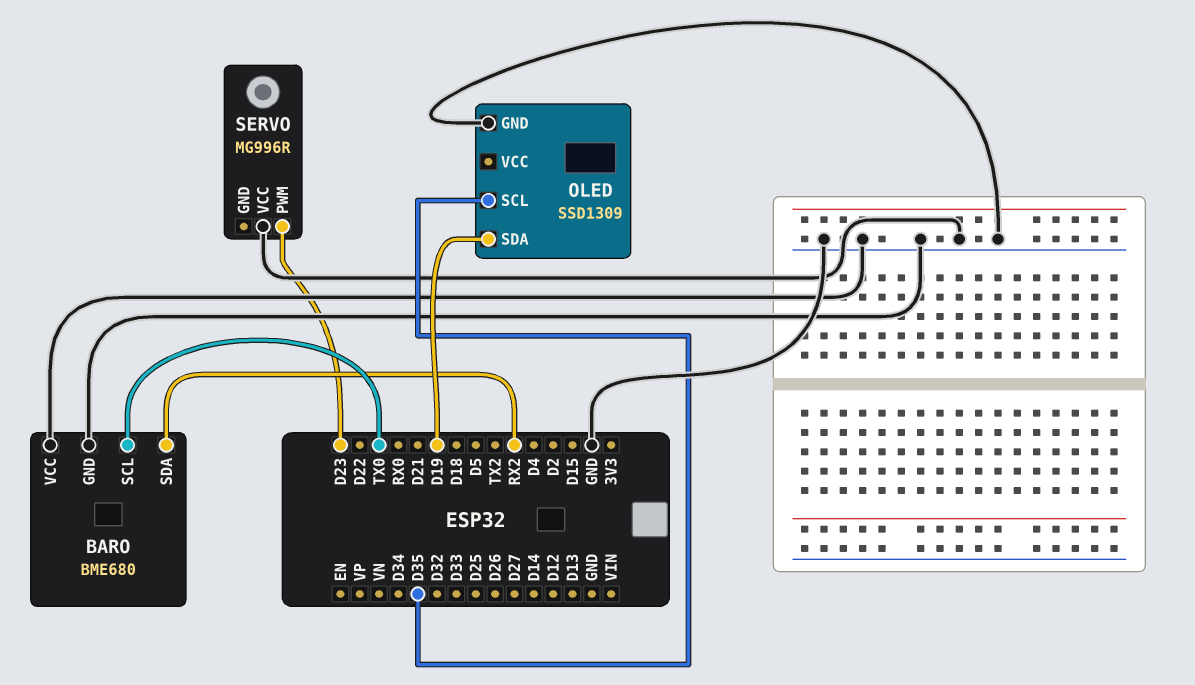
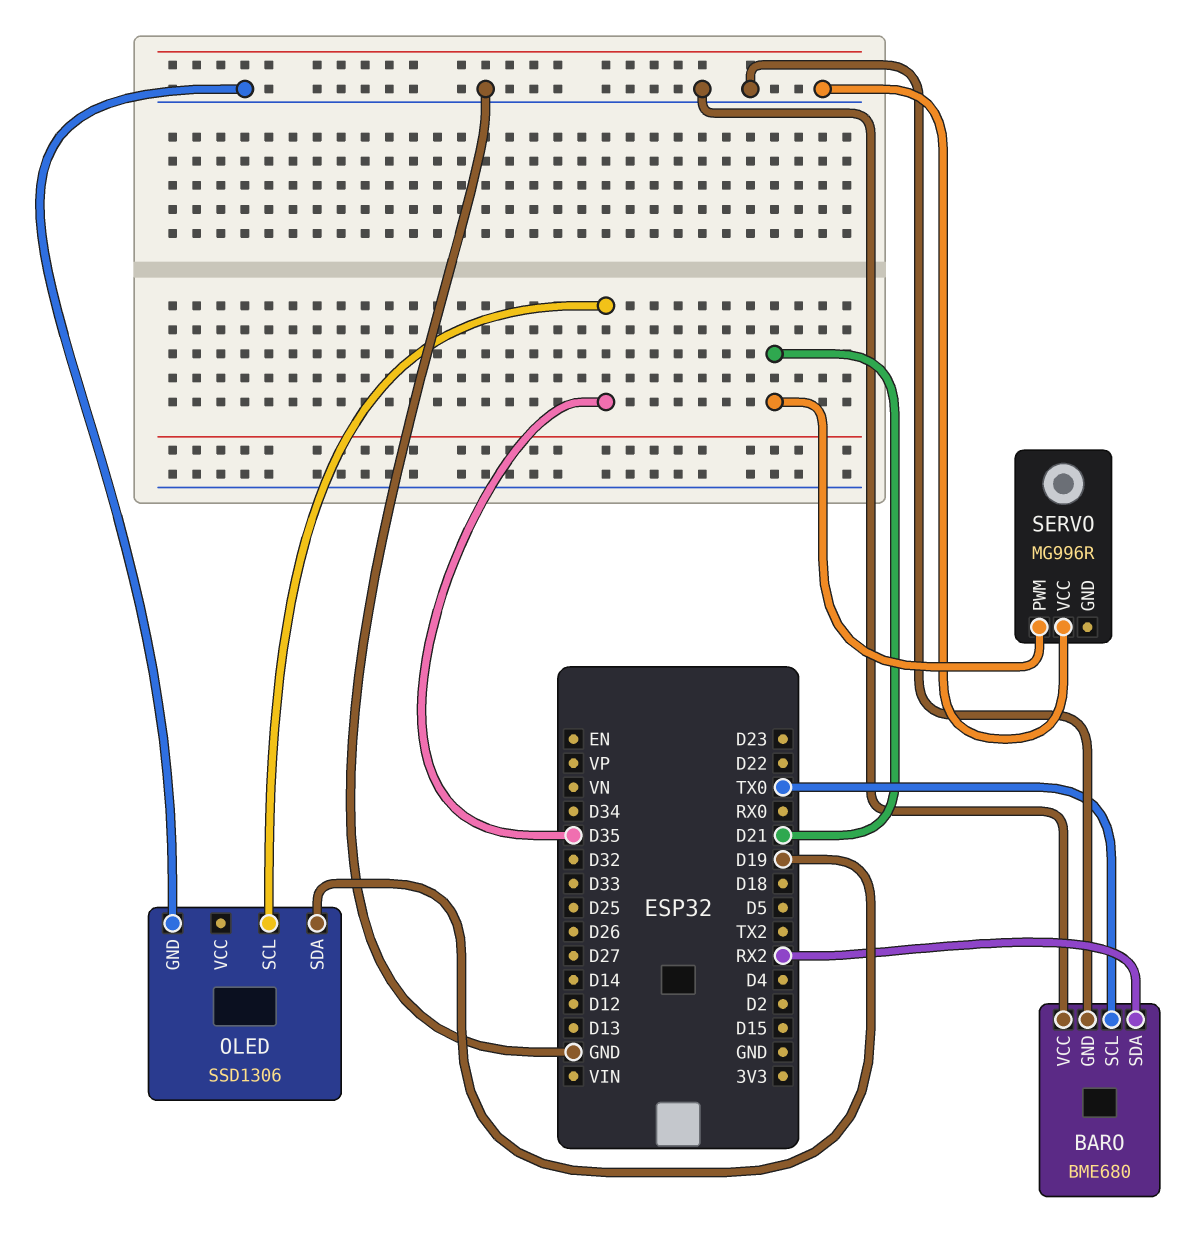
OLED: SSD1309 -> SSD1306
SERVO pin PWM: D23 -> D21

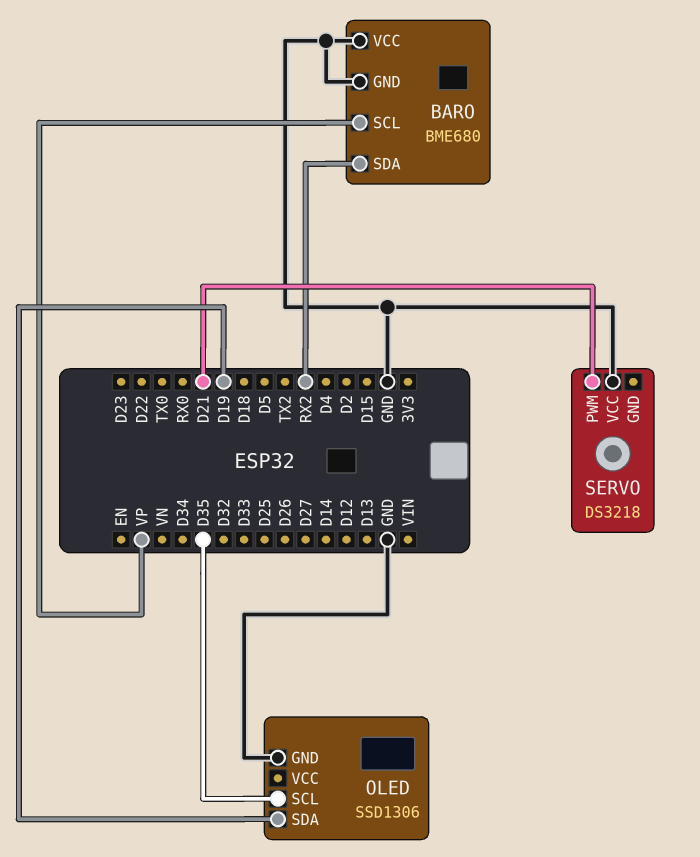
BARO pin SCL: TX0 -> VP
SERVO: MG996R -> DS3218

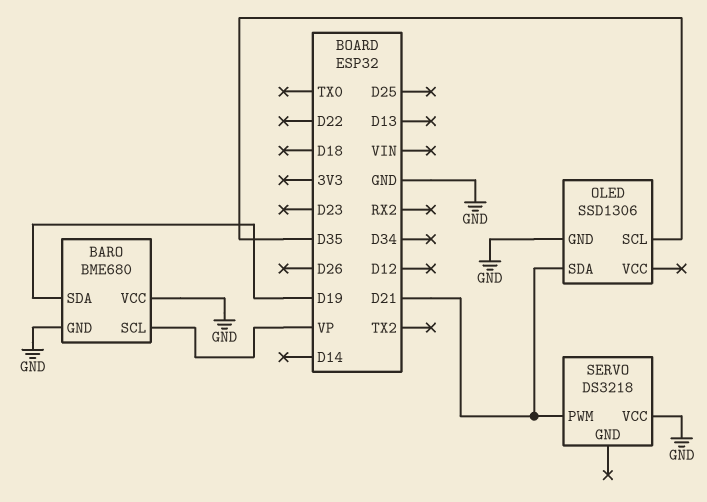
BARO pin SDA: RX2 -> D19
OLED pin SDA: D19 -> D21

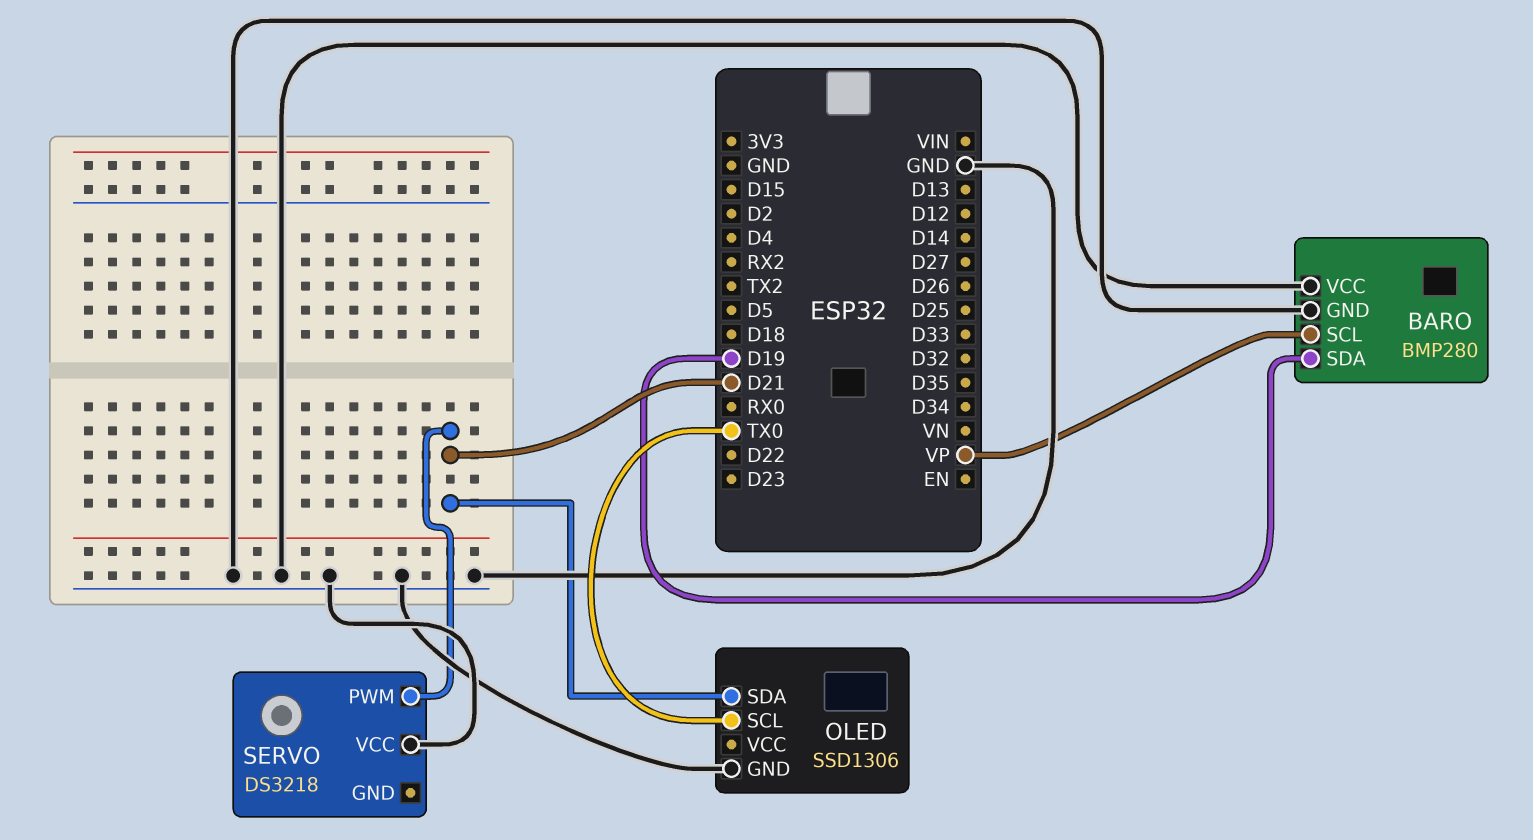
BARO: BME680 -> BMP280
OLED pin SCL: D35 -> TX0

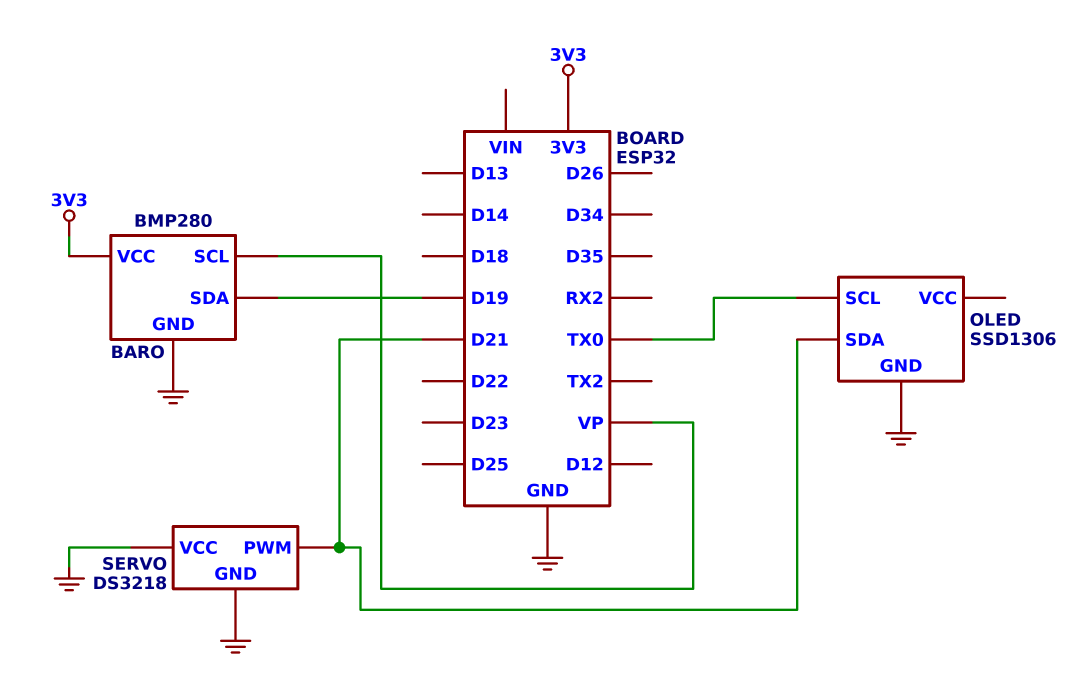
BARO pin VCC: GND -> 3V3
SERVO pin GND: none -> GND

